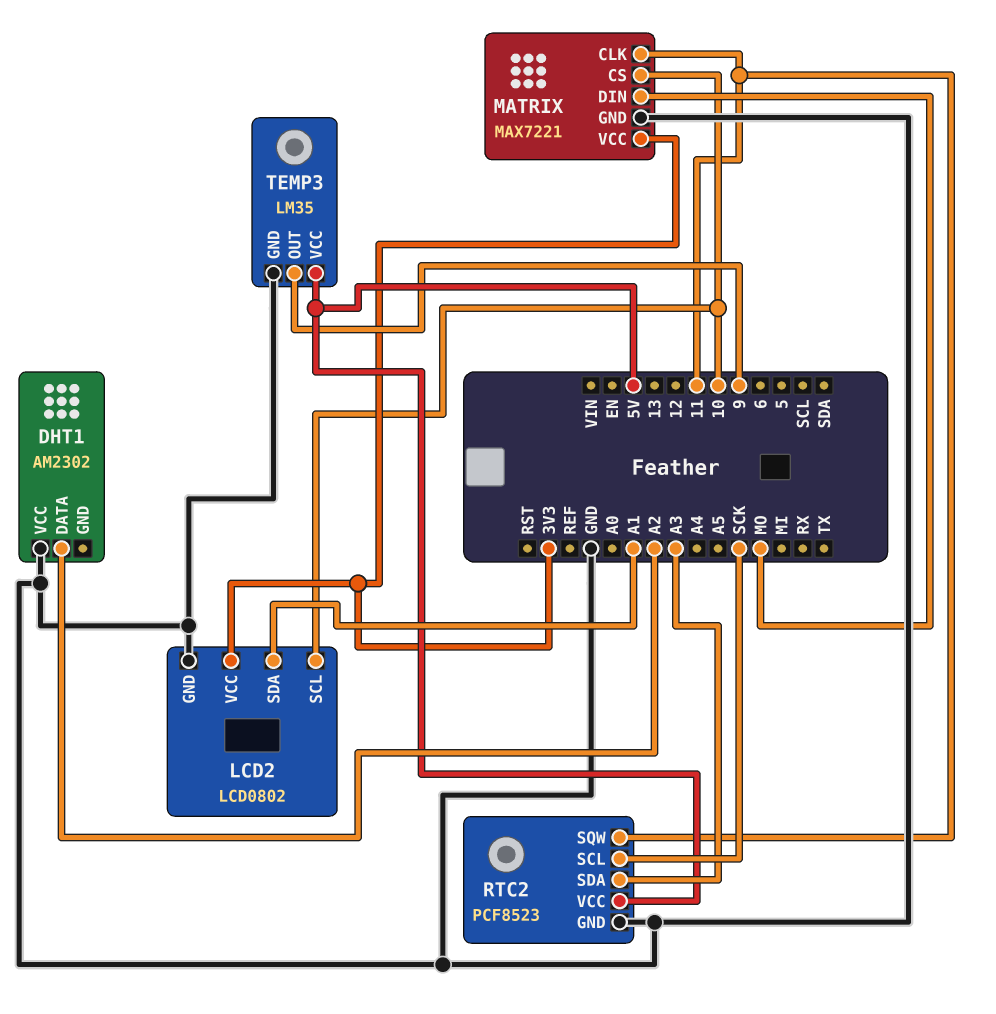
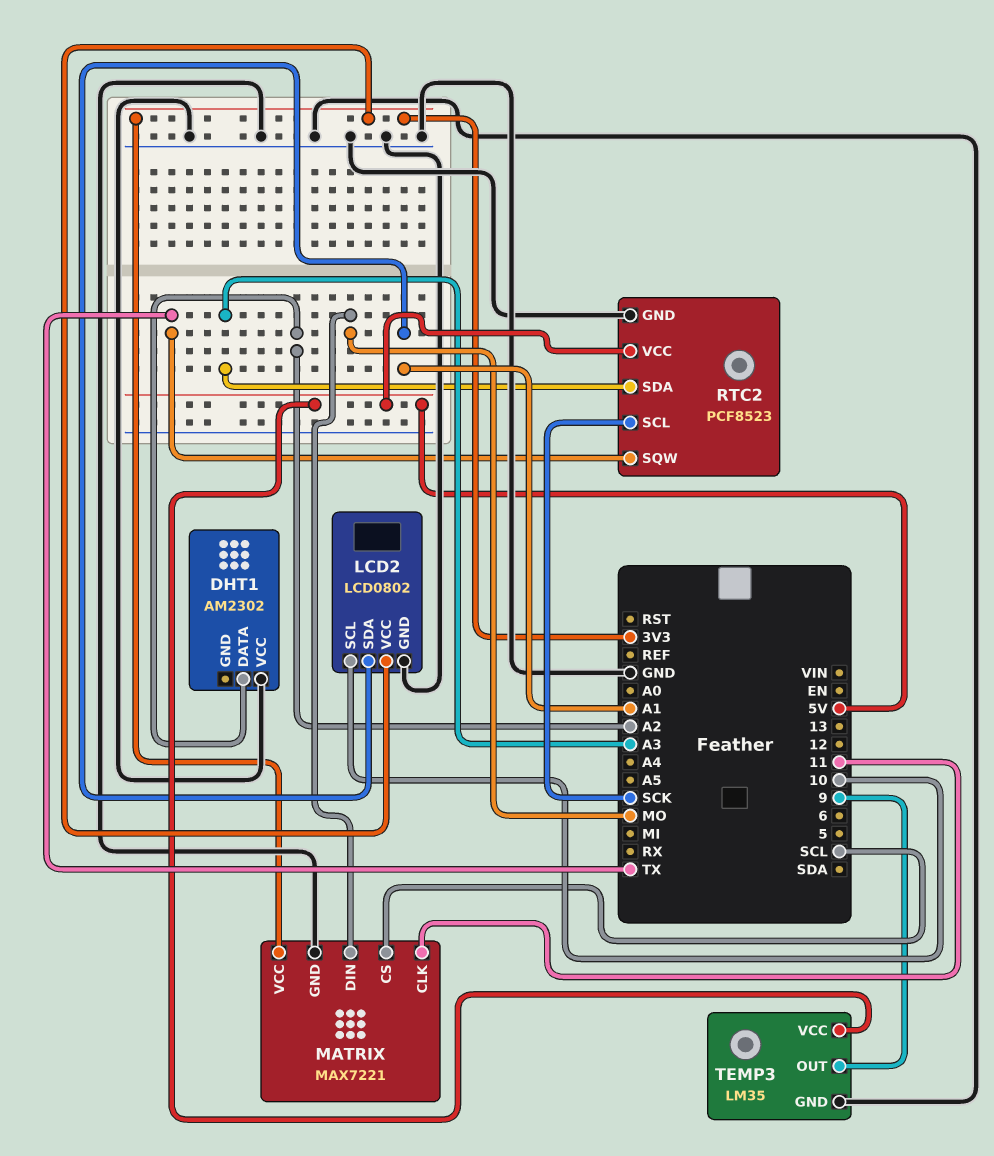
MATRIX pin CS: 10 -> SCL
RTC2 pin SQW: 11 -> TX

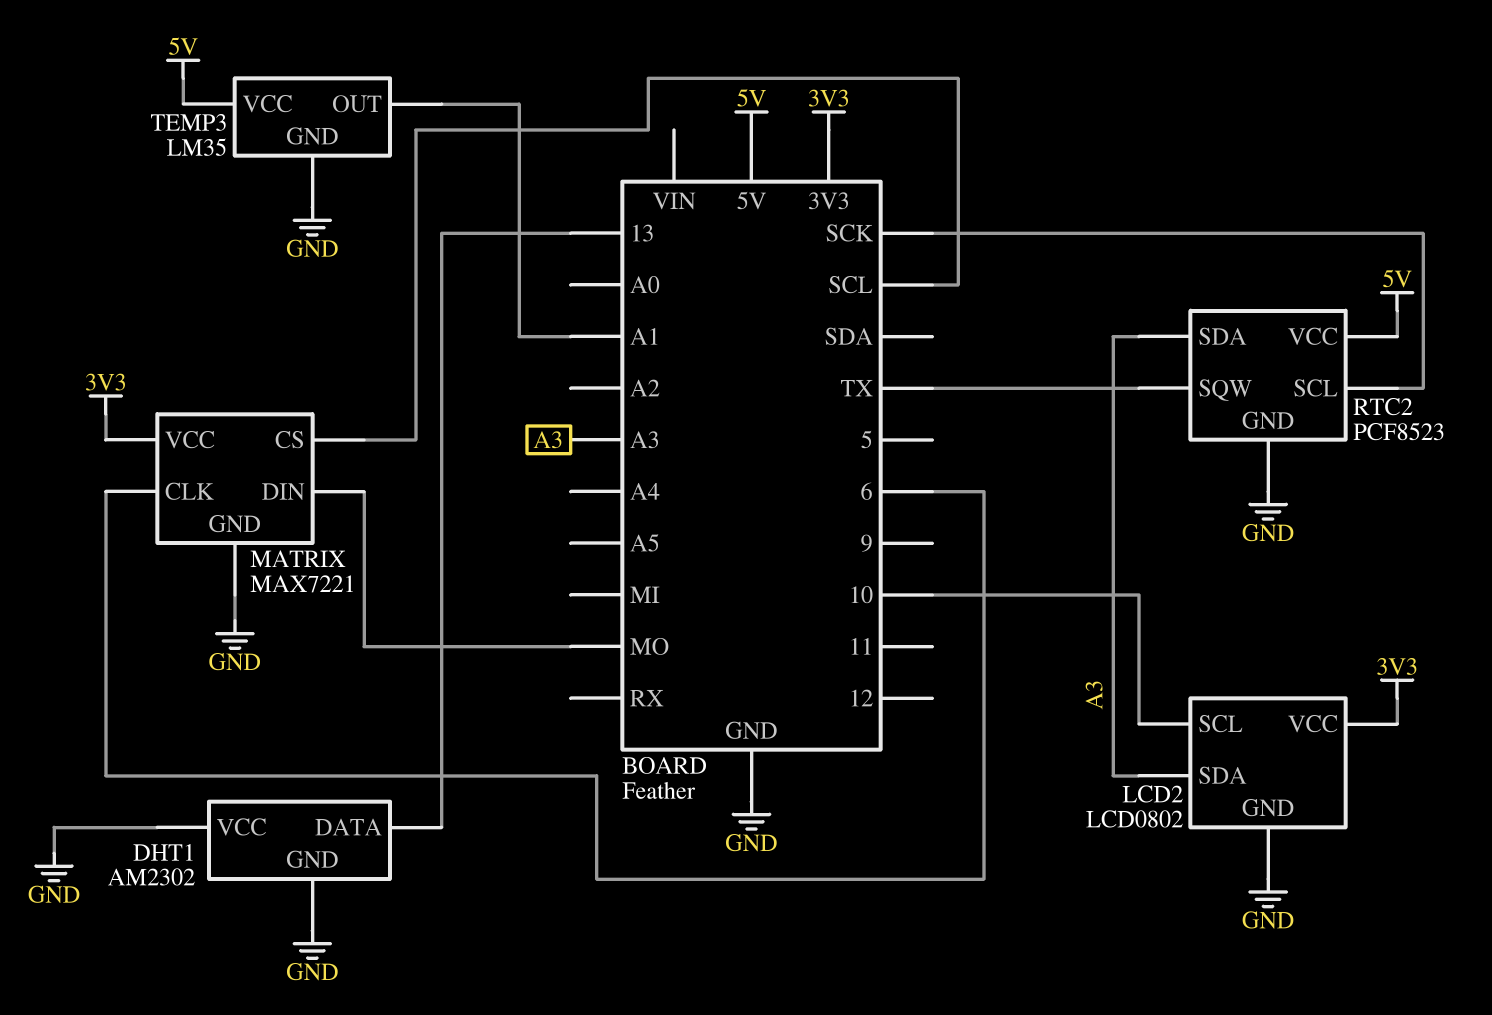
DHT1 pin DATA: A2 -> 13
DHT1 pin GND: none -> GND
LCD2 pin SDA: A1 -> A3
MATRIX pin CLK: 11 -> 6
TEMP3 pin OUT: 9 -> A1

